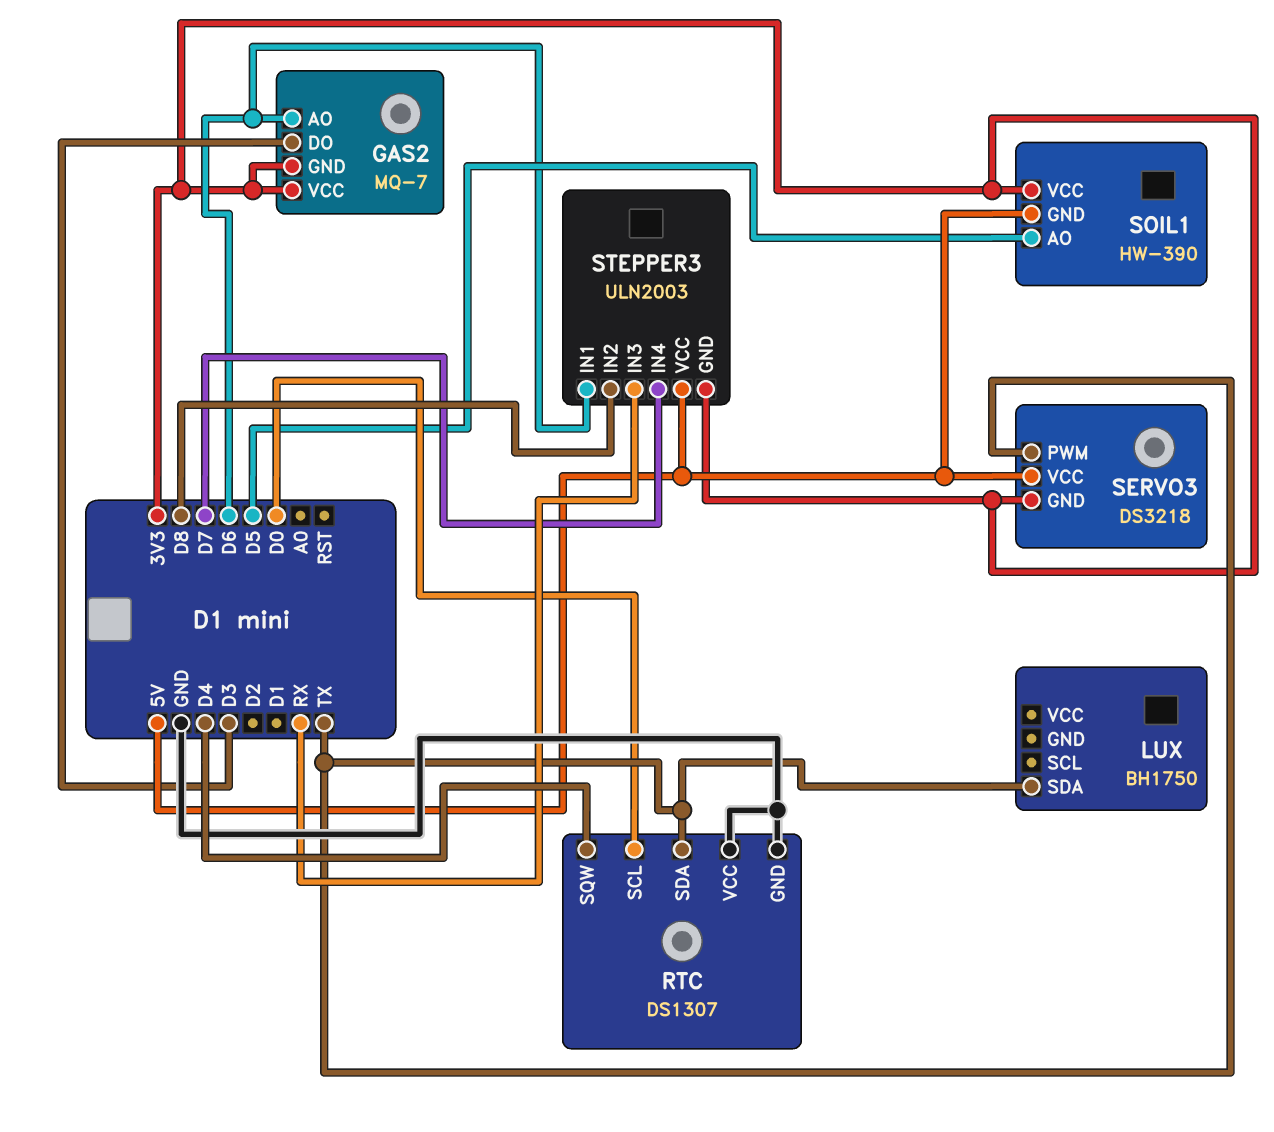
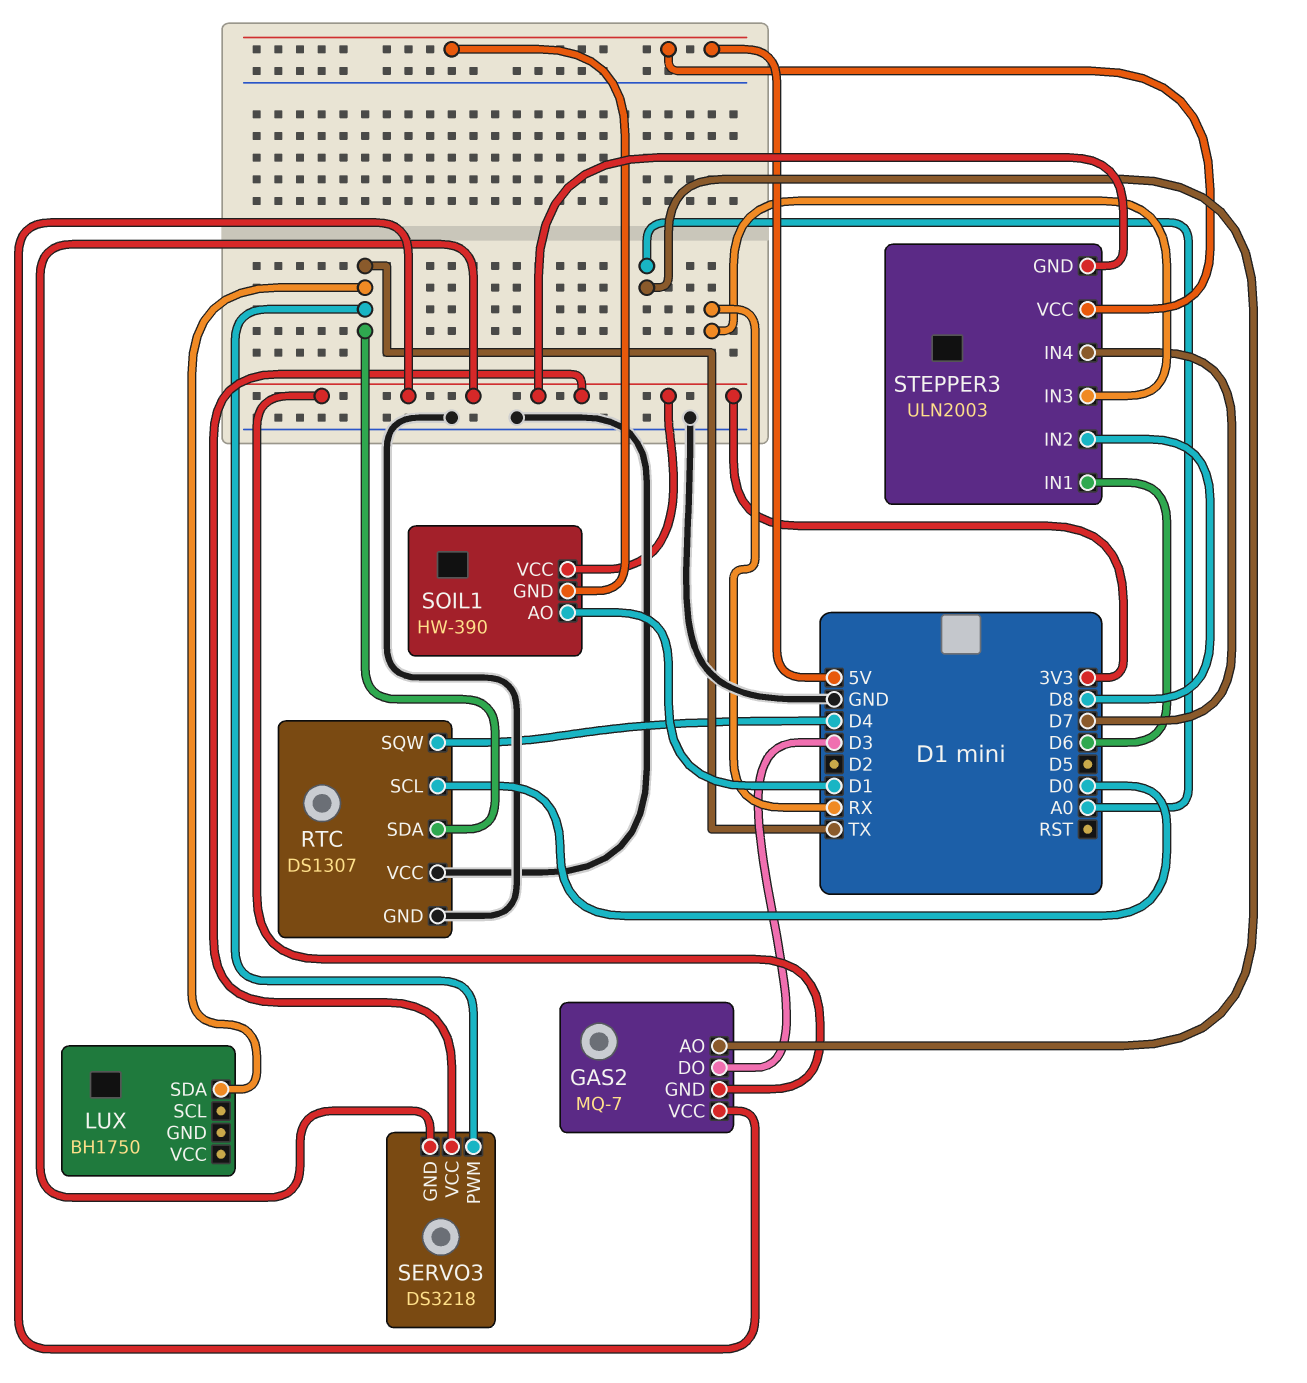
GAS2 pin AO: D6 -> A0
SERVO3 pin VCC: 5V -> 3V3
SOIL1 pin AO: D5 -> D1

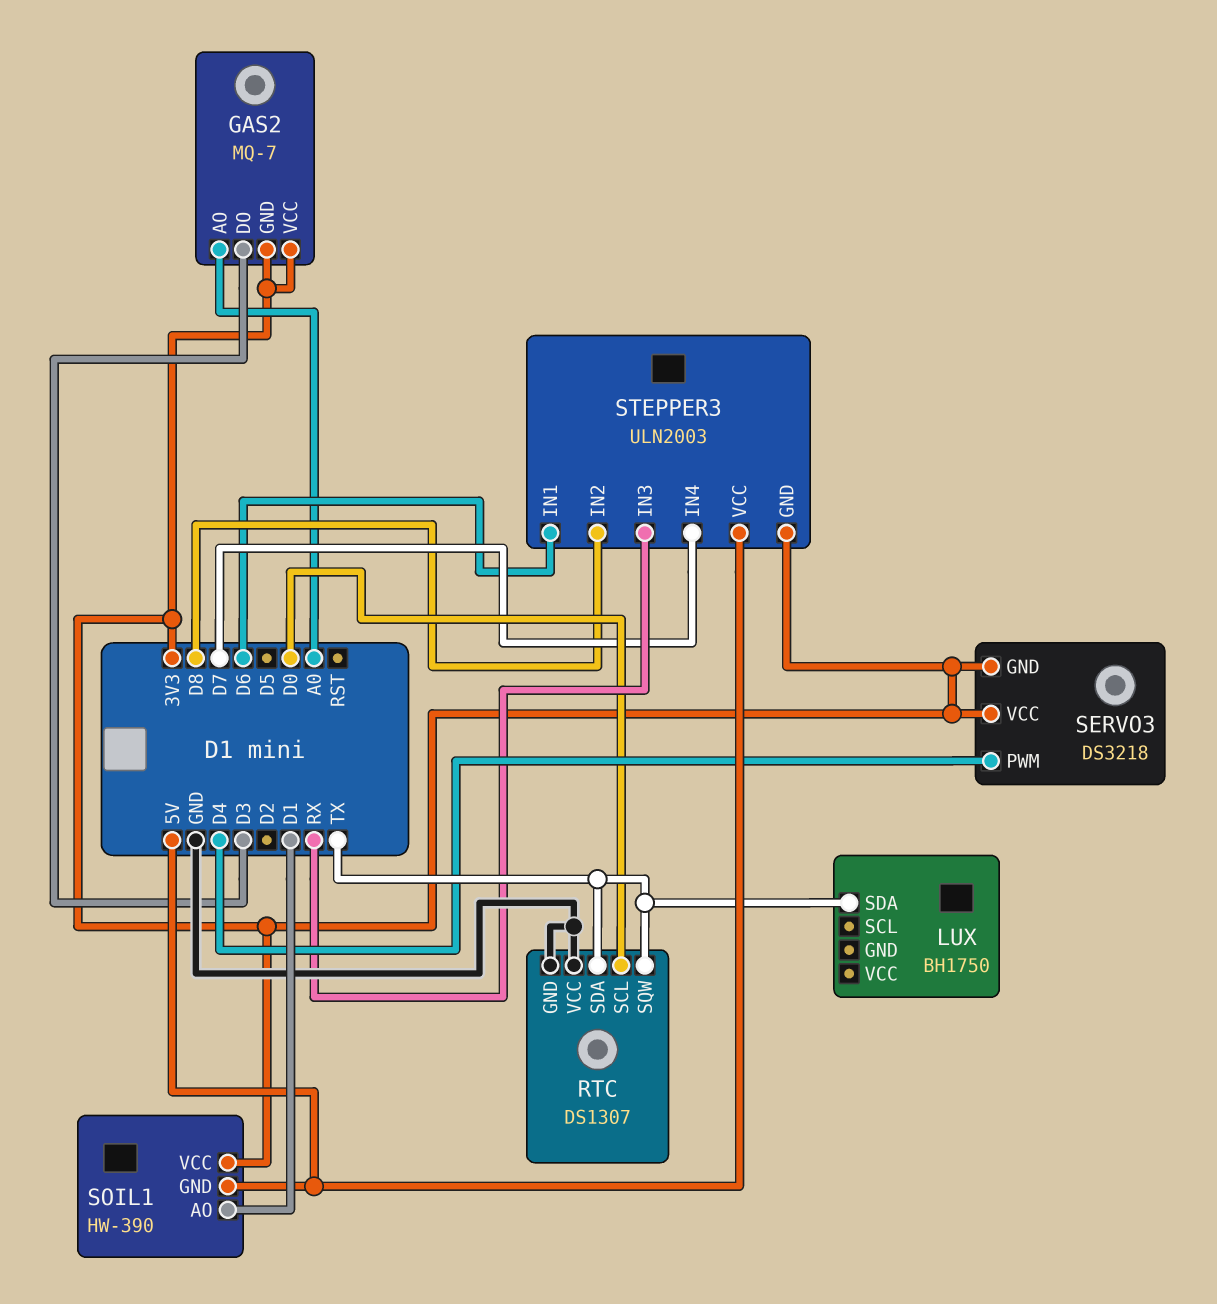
RTC pin SQW: D4 -> TX
SERVO3 pin PWM: TX -> D4

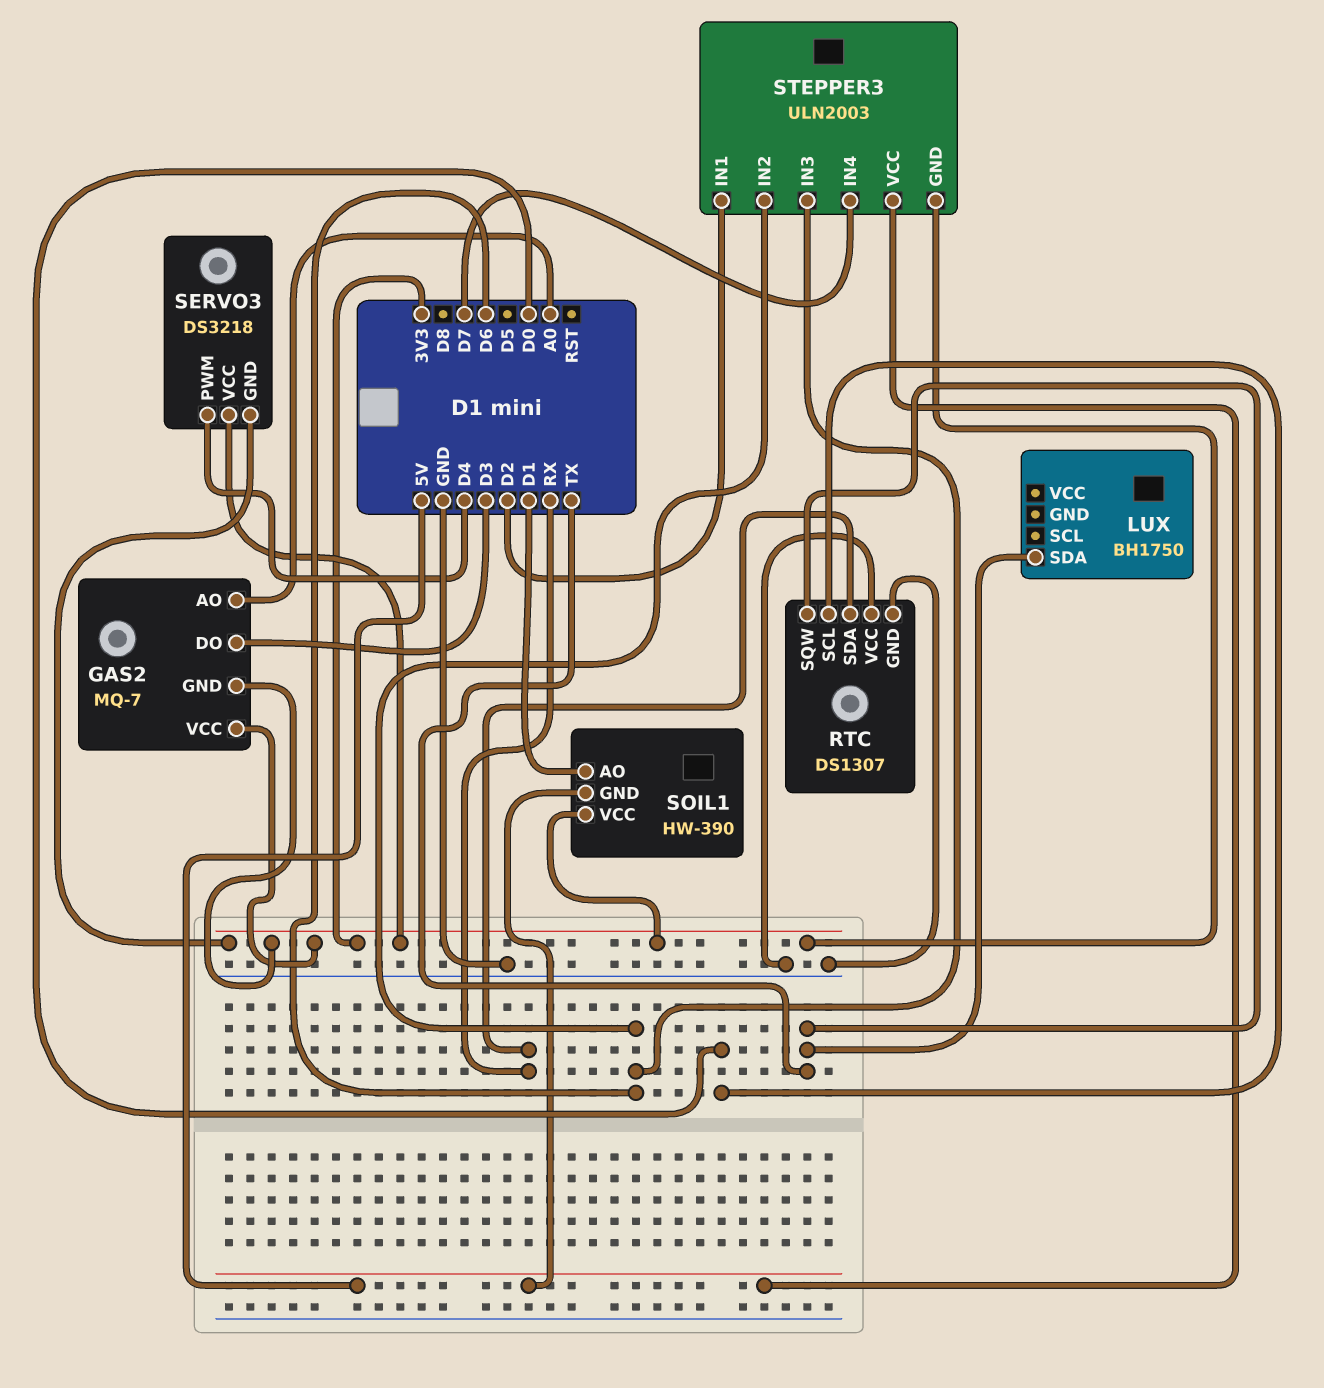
RTC pin SDA: TX -> RX
STEPPER3 pin IN1: D6 -> D2
STEPPER3 pin IN2: D8 -> D6
STEPPER3 pin IN3: RX -> D6

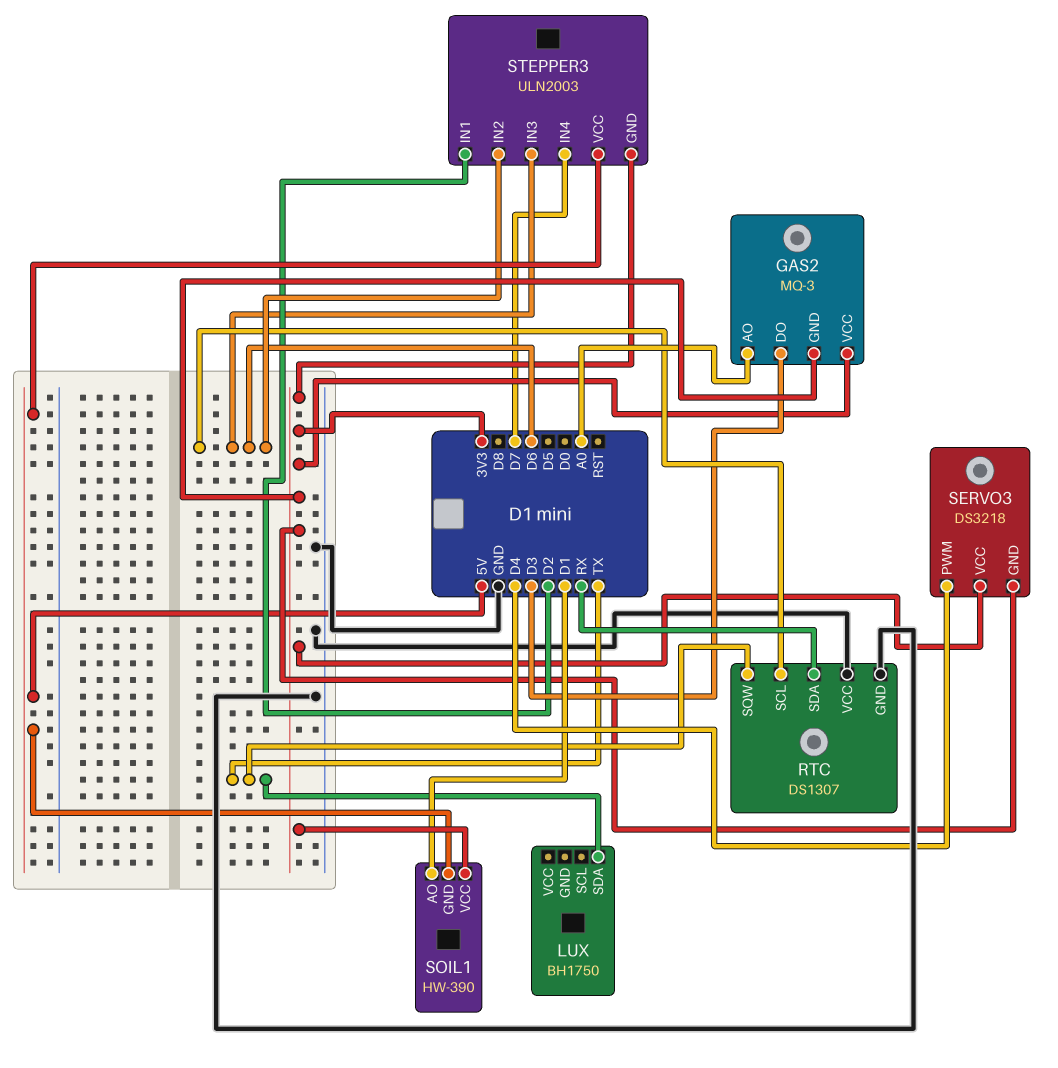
GAS2: MQ-7 -> MQ-3
RTC pin SCL: D0 -> D6

